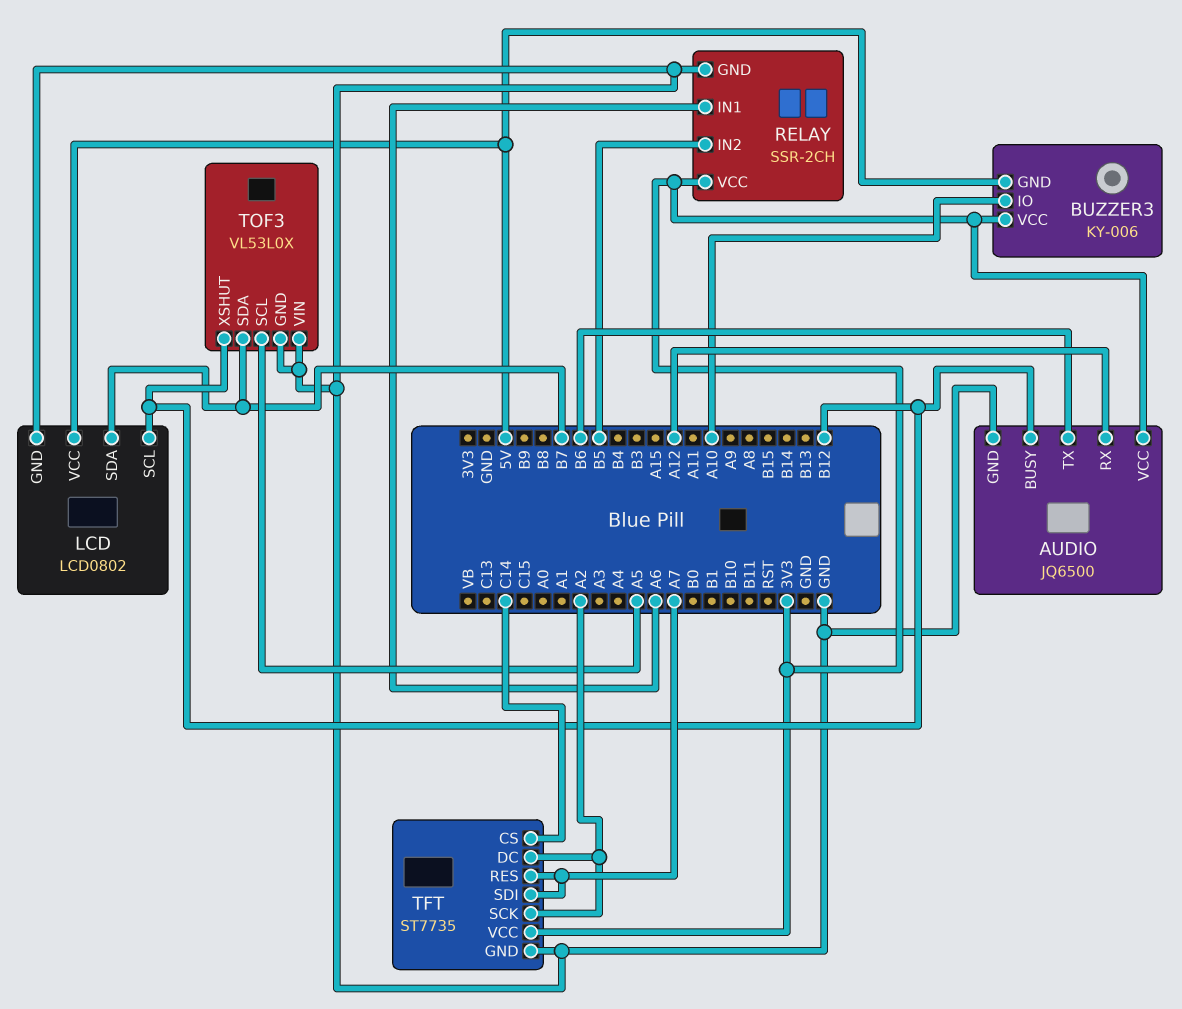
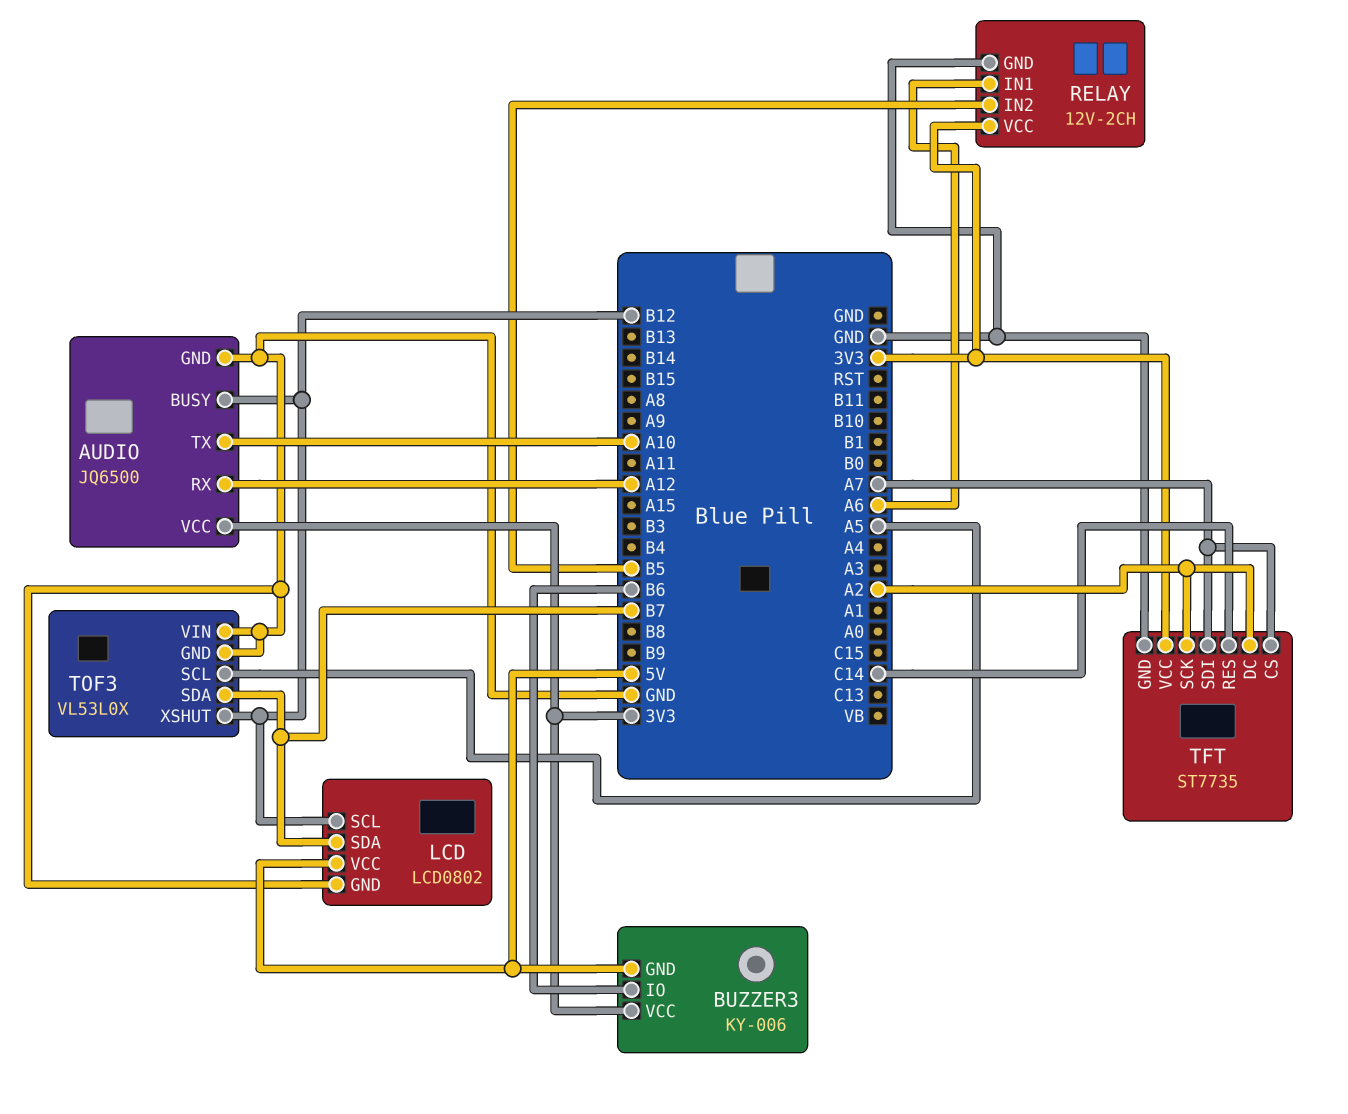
AUDIO pin TX: B6 -> A10
BUZZER3 pin IO: A10 -> B6
RELAY: SSR-2CH -> 12V-2CH
TFT pin CS: C14 -> A7
TFT pin RES: A7 -> C14

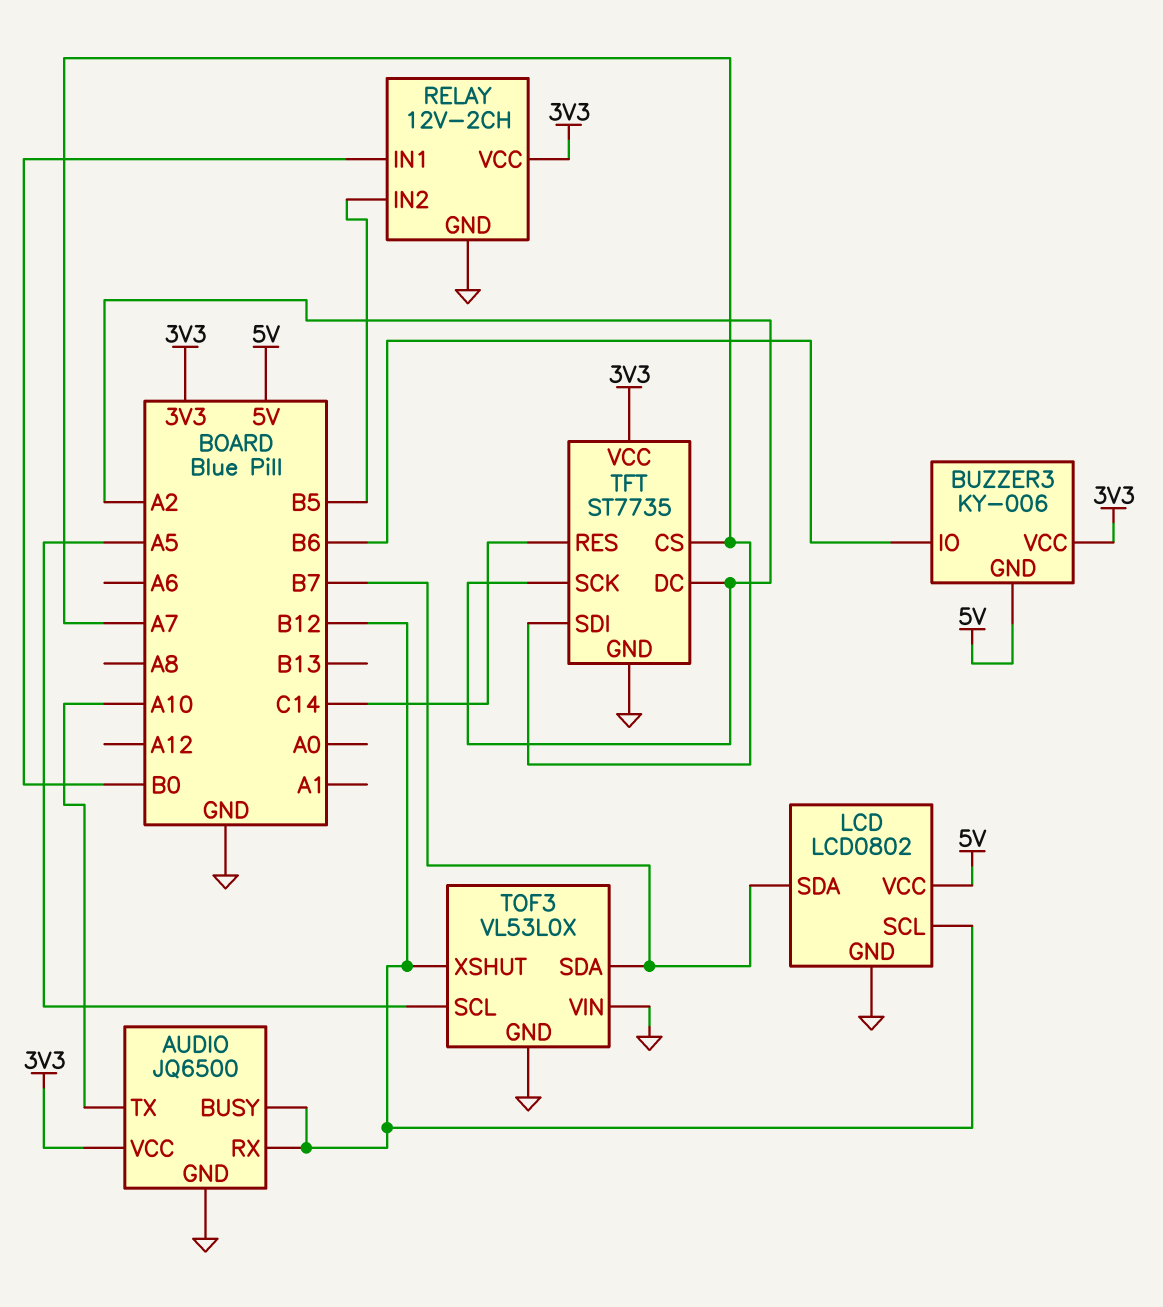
AUDIO pin RX: A12 -> B12
RELAY pin IN1: A6 -> B0

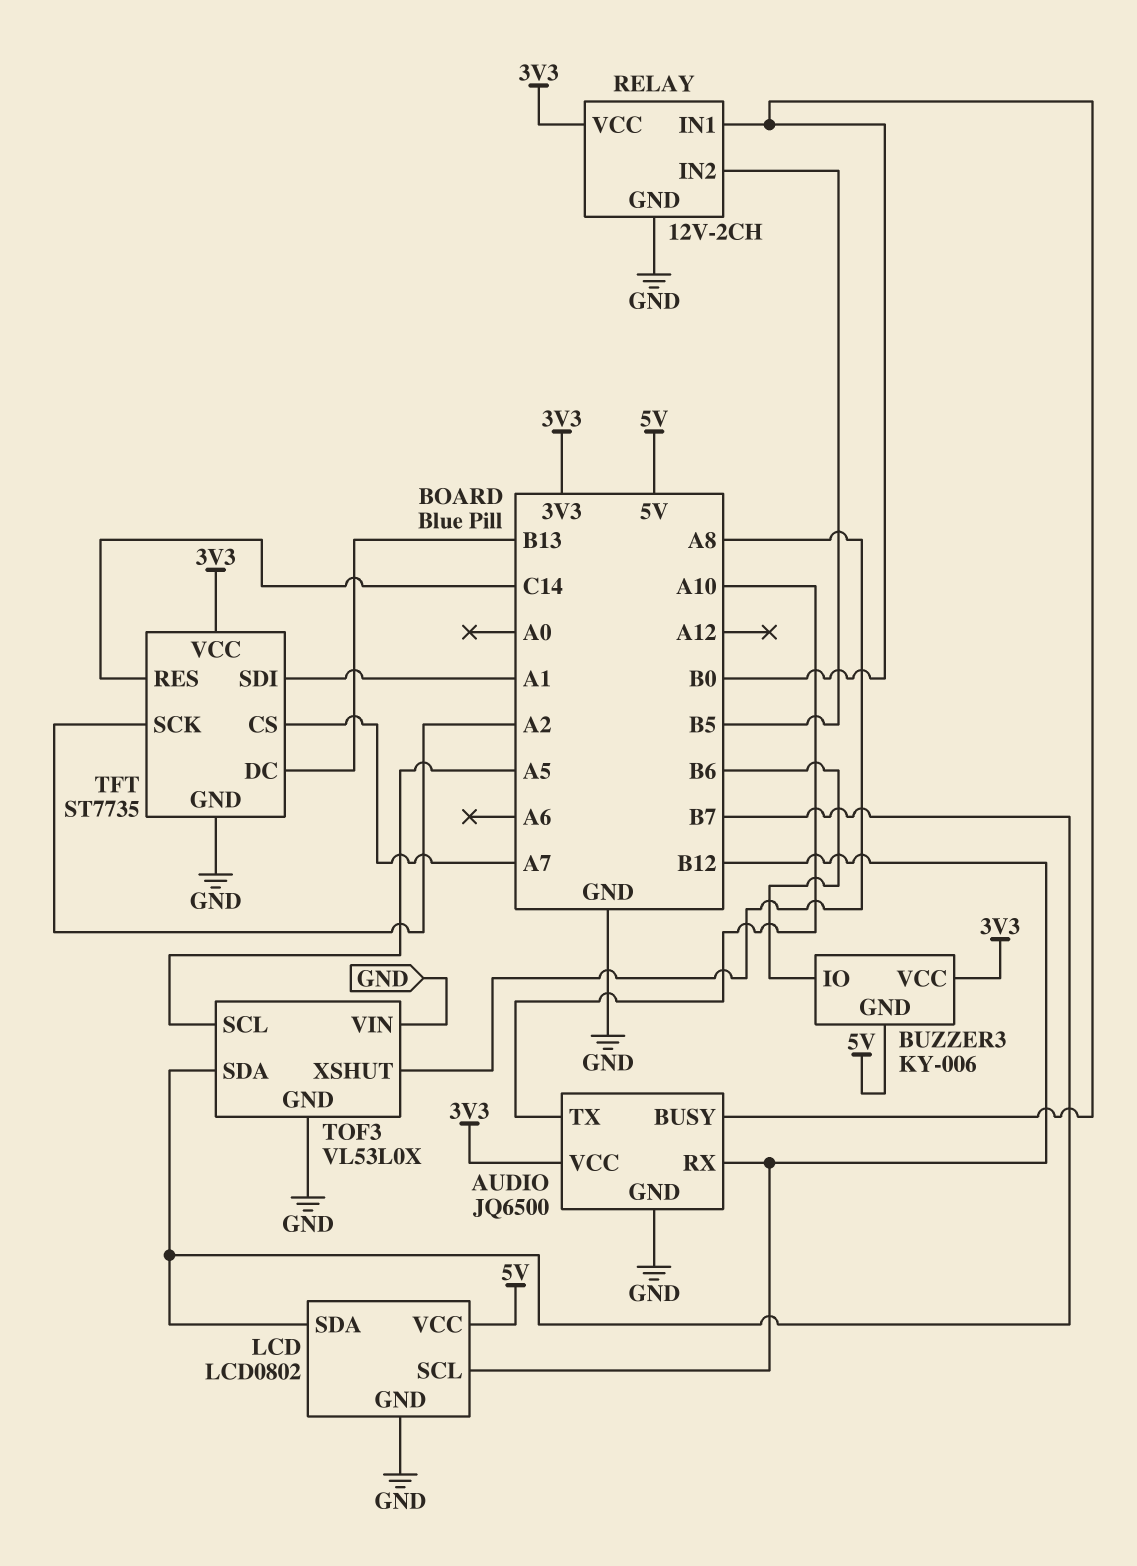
AUDIO pin BUSY: B12 -> B0
TFT pin DC: A2 -> B13
TFT pin SDI: A7 -> A1
TOF3 pin XSHUT: B12 -> A8

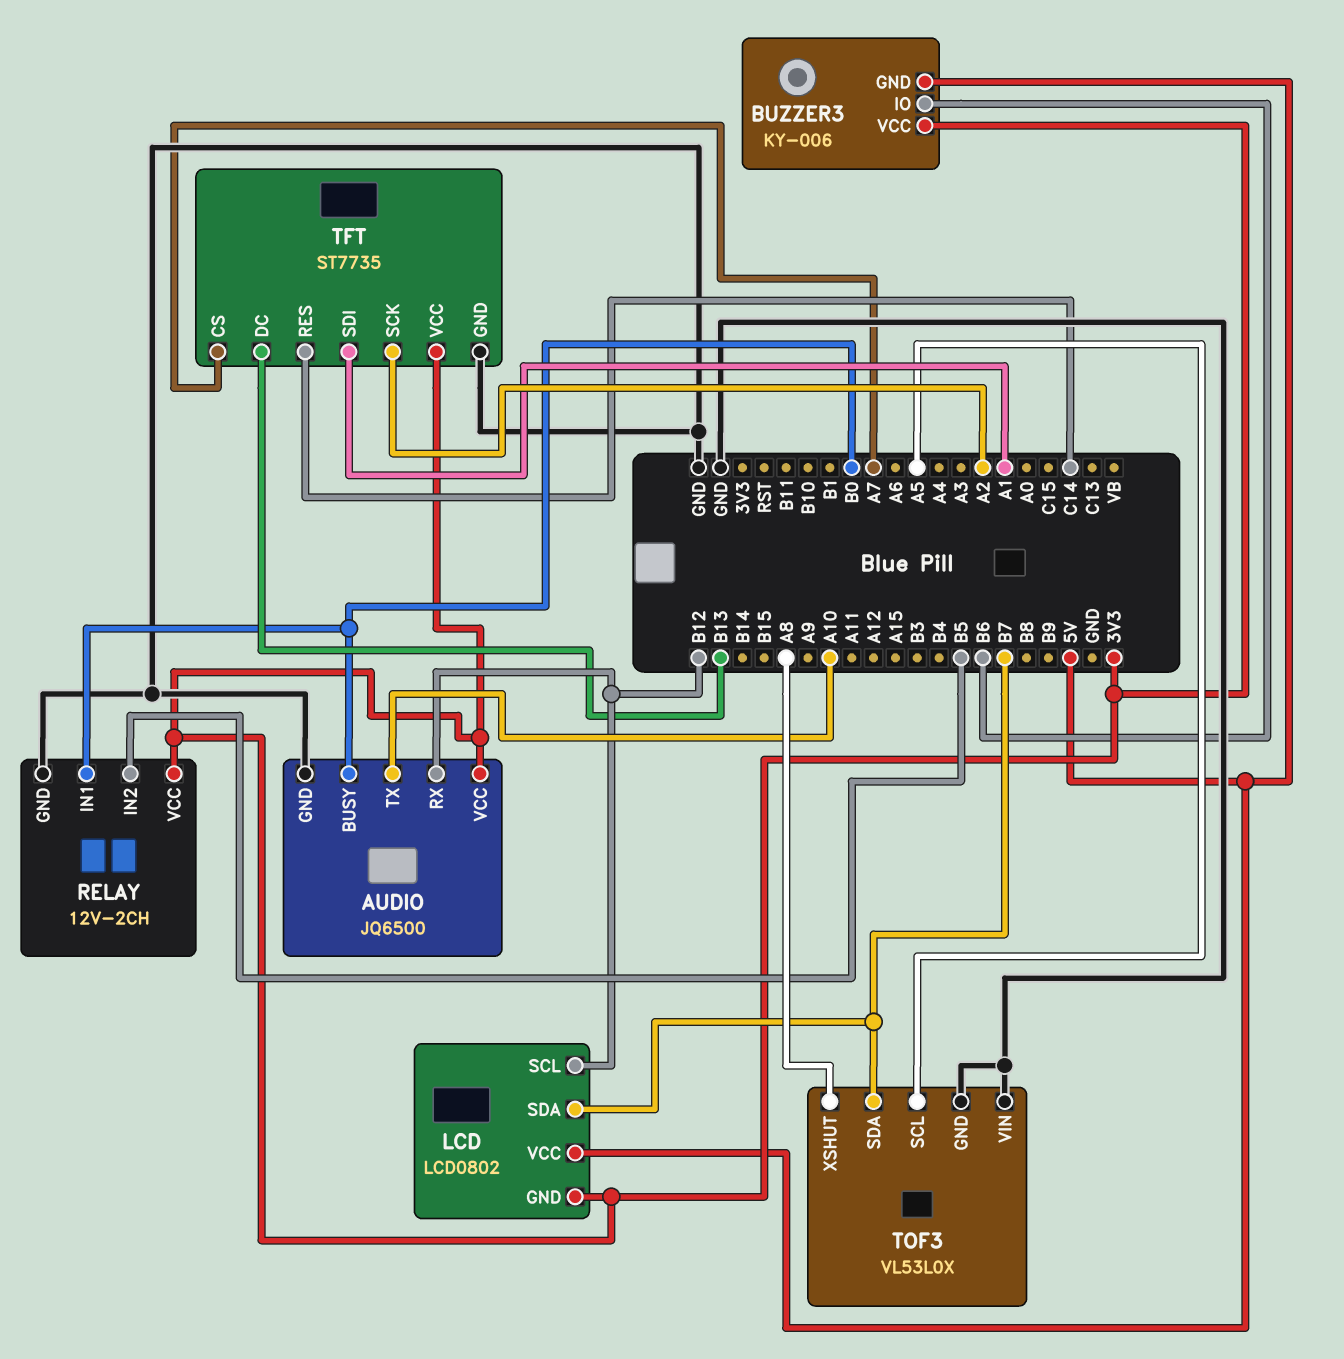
LCD pin GND: GND -> 3V3

